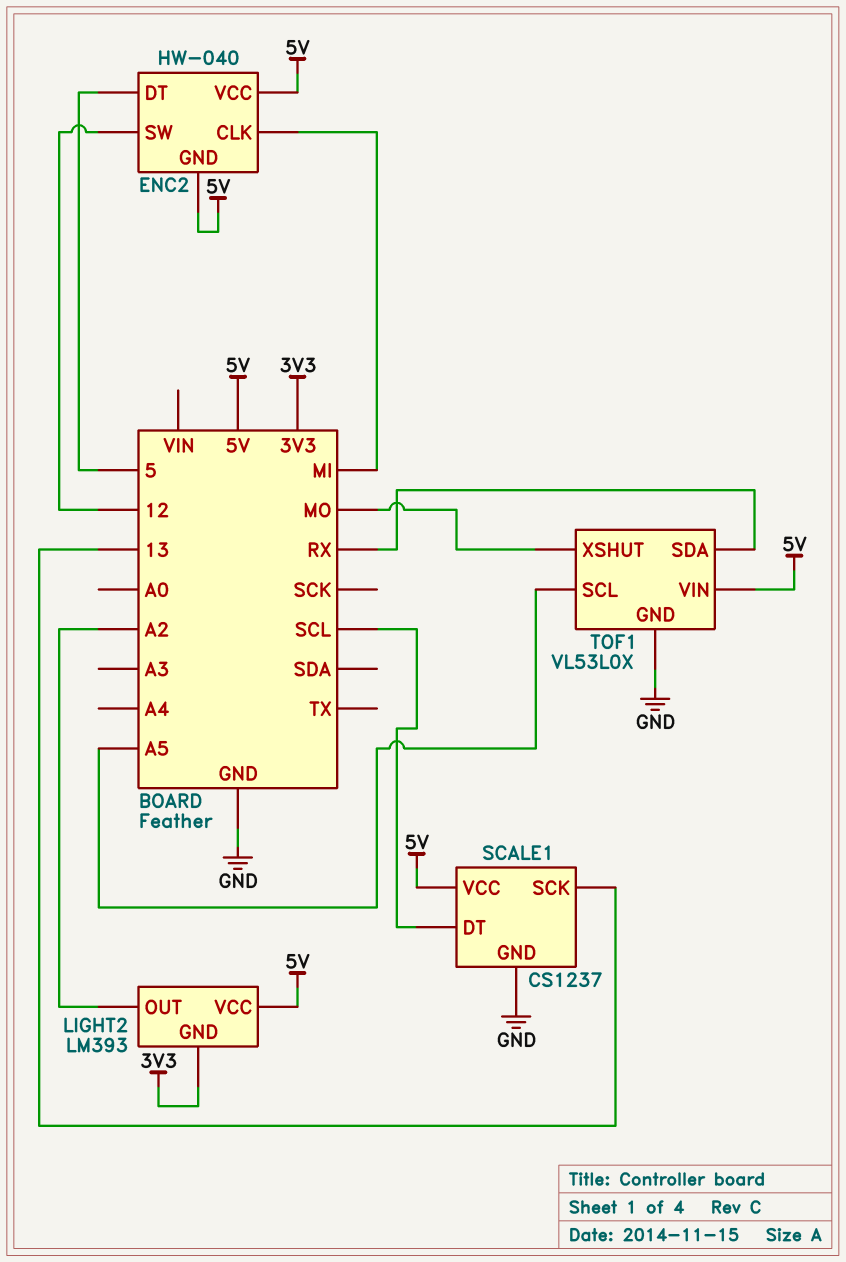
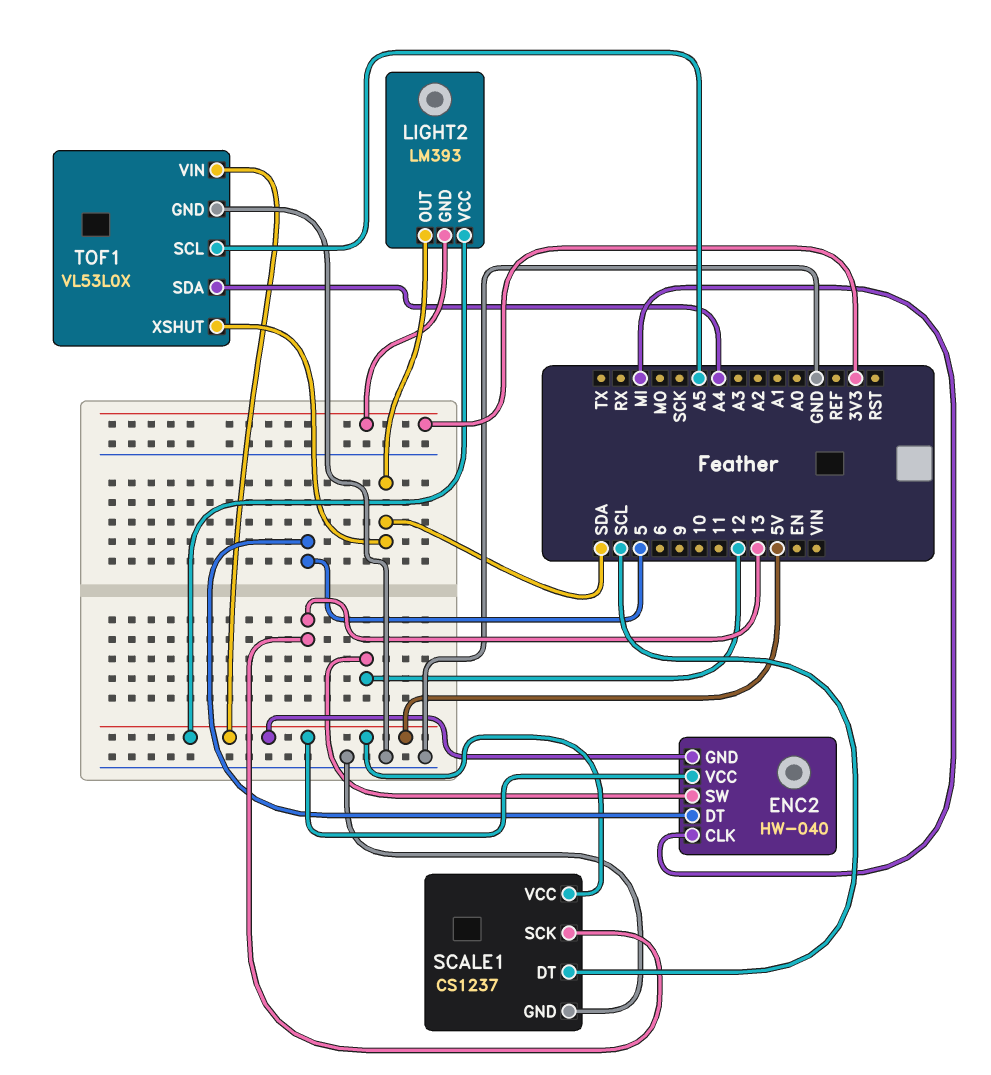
LIGHT2 pin OUT: A2 -> SDA
TOF1 pin SDA: RX -> A4
TOF1 pin XSHUT: MO -> SDA

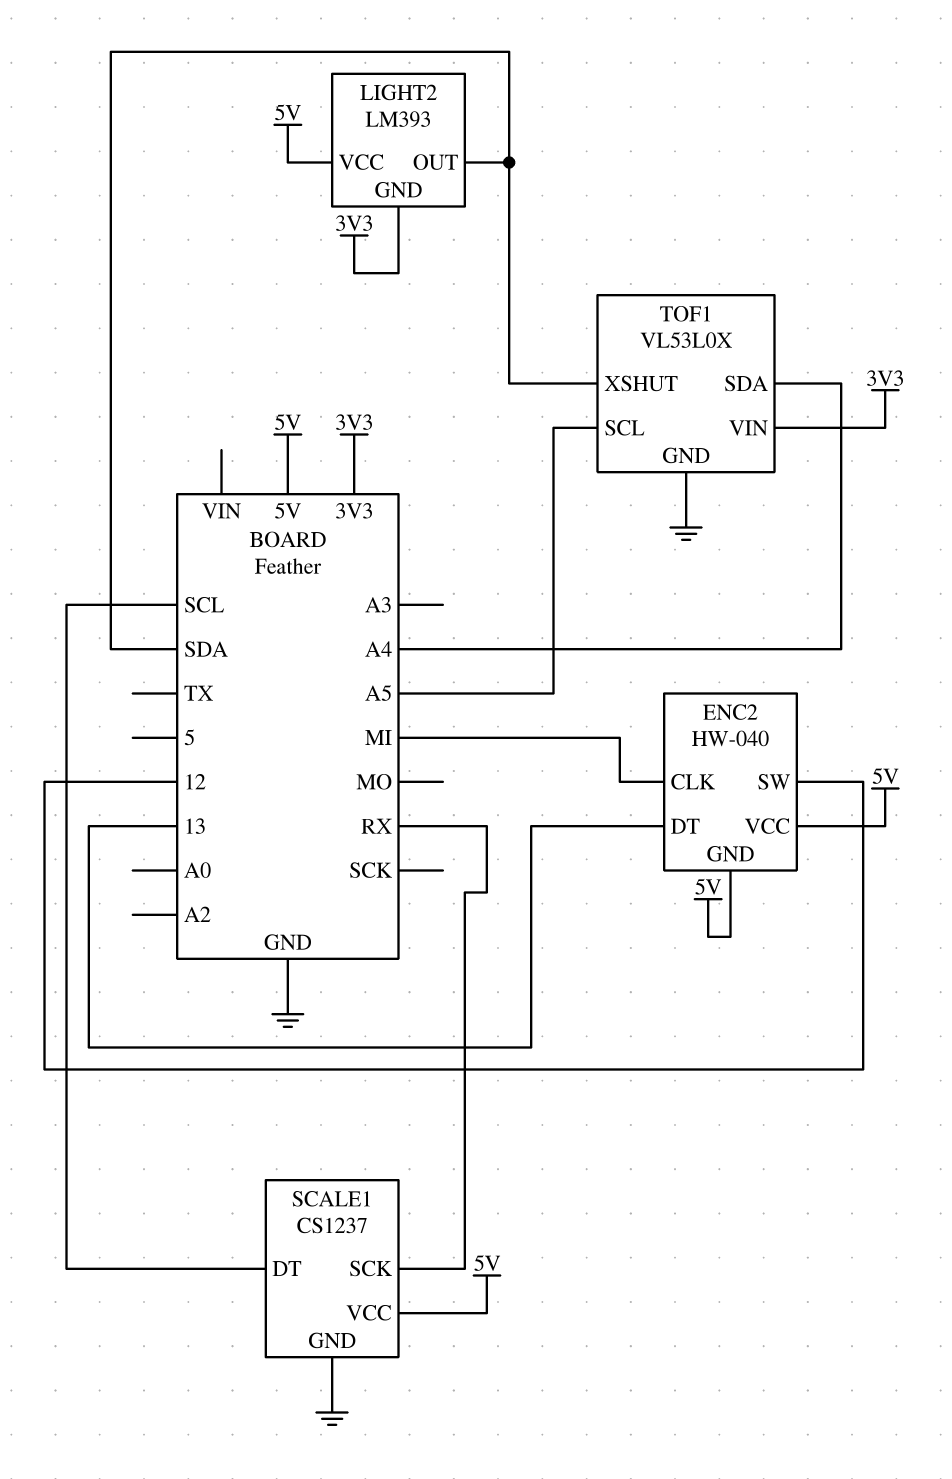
ENC2 pin DT: 5 -> 13
SCALE1 pin SCK: 13 -> RX
TOF1 pin VIN: 5V -> 3V3

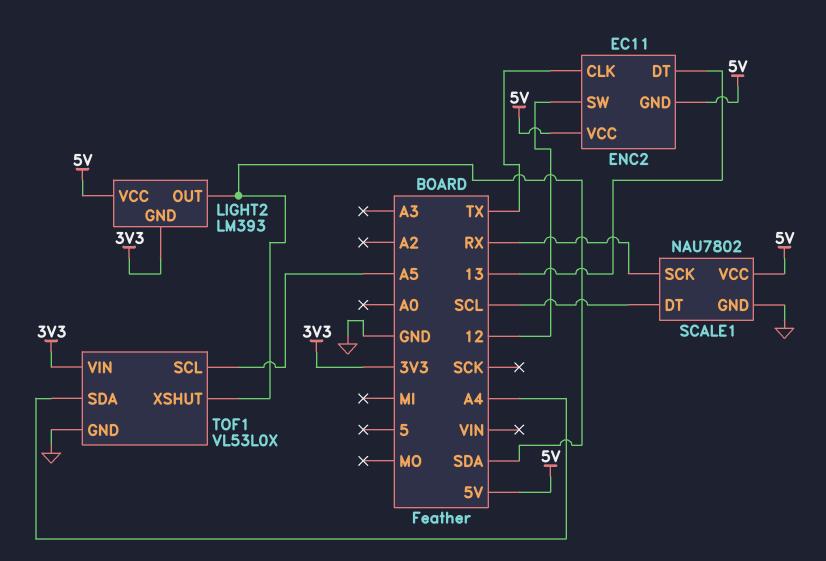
ENC2: HW-040 -> EC11
ENC2 pin CLK: MI -> TX
SCALE1: CS1237 -> NAU7802

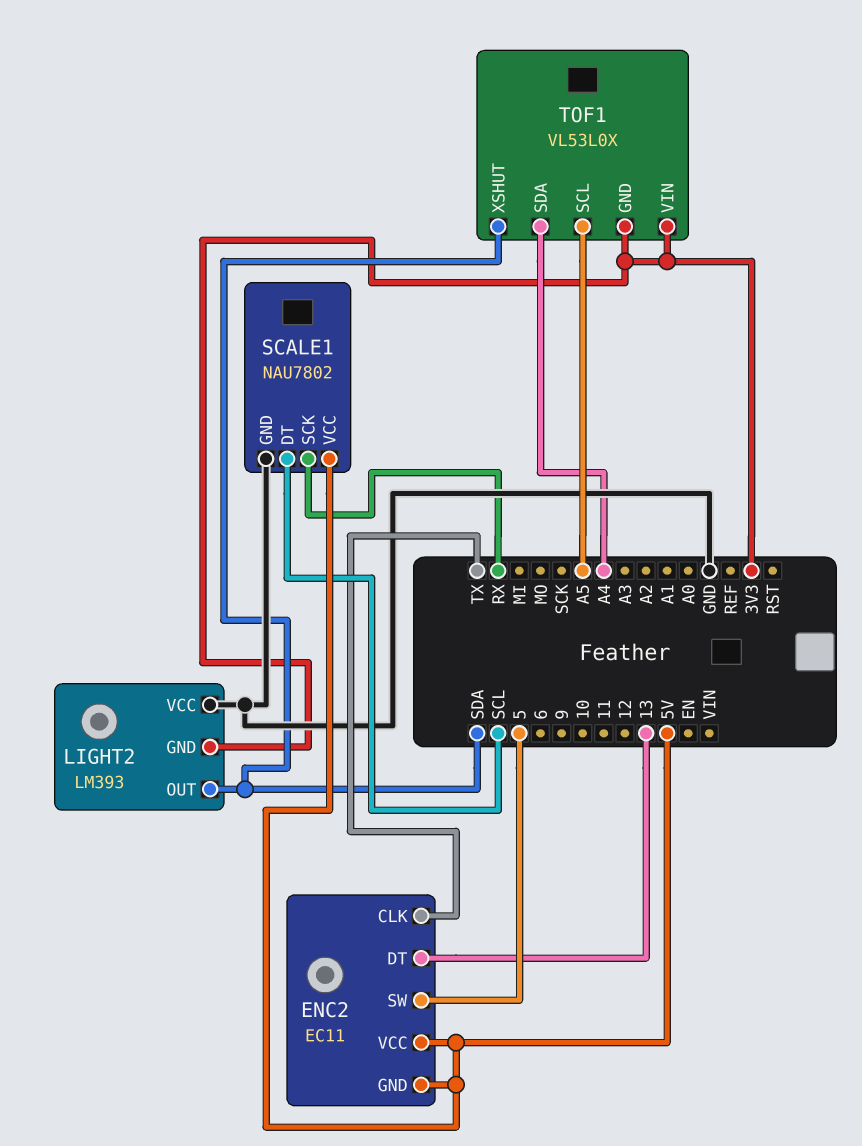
ENC2 pin SW: 12 -> 5
LIGHT2 pin VCC: 5V -> GND
TOF1 pin GND: GND -> 3V3

